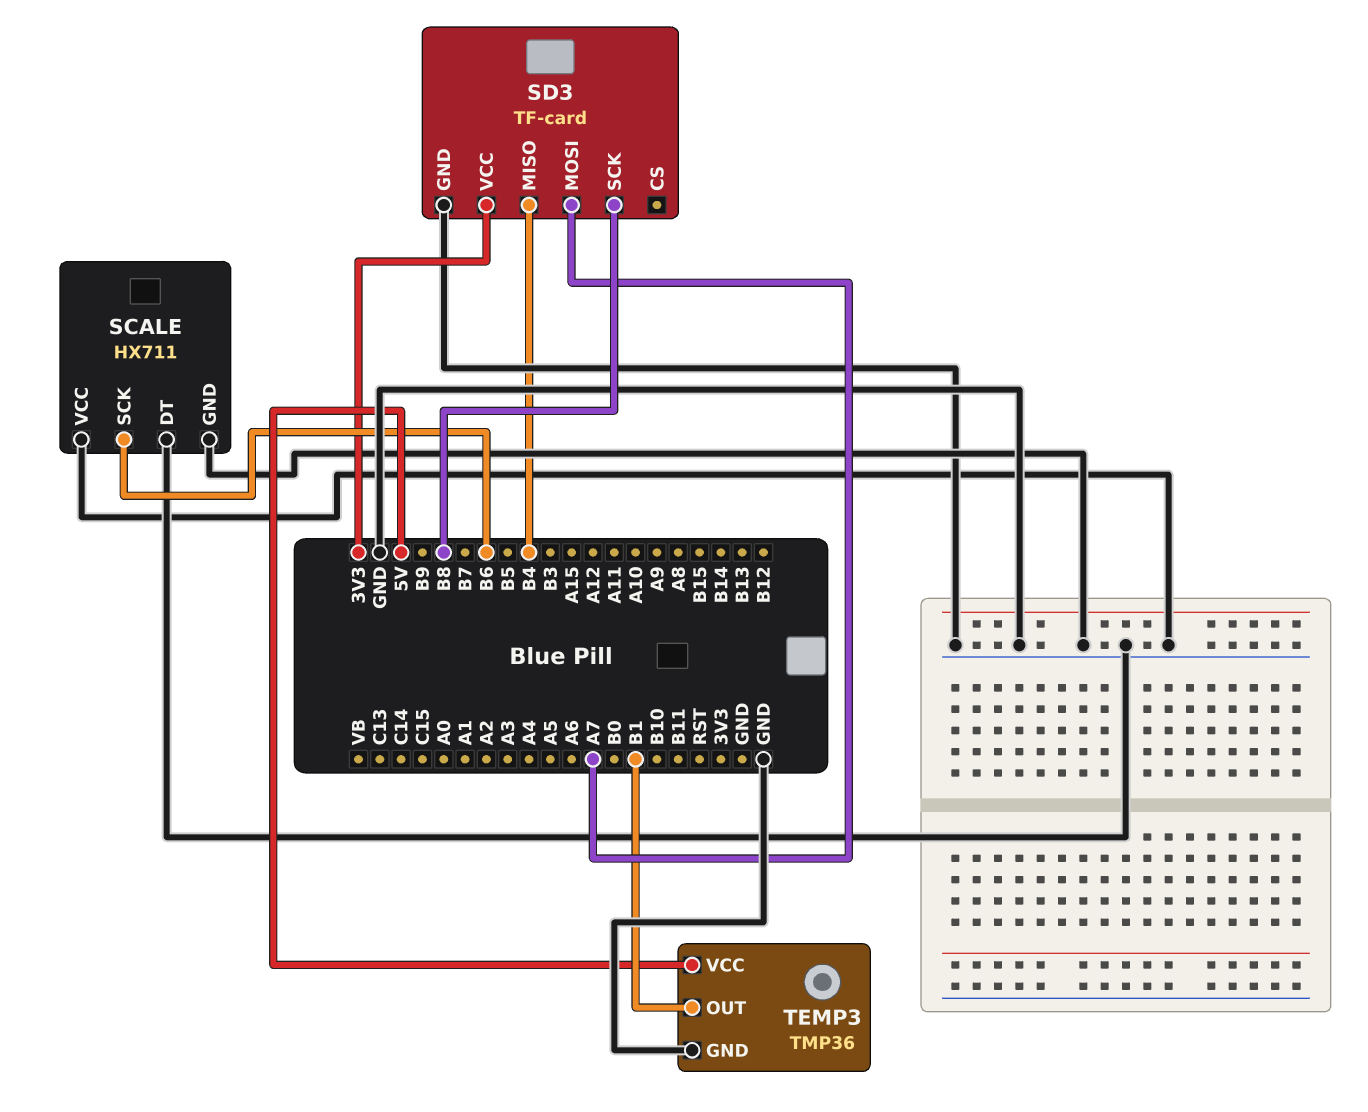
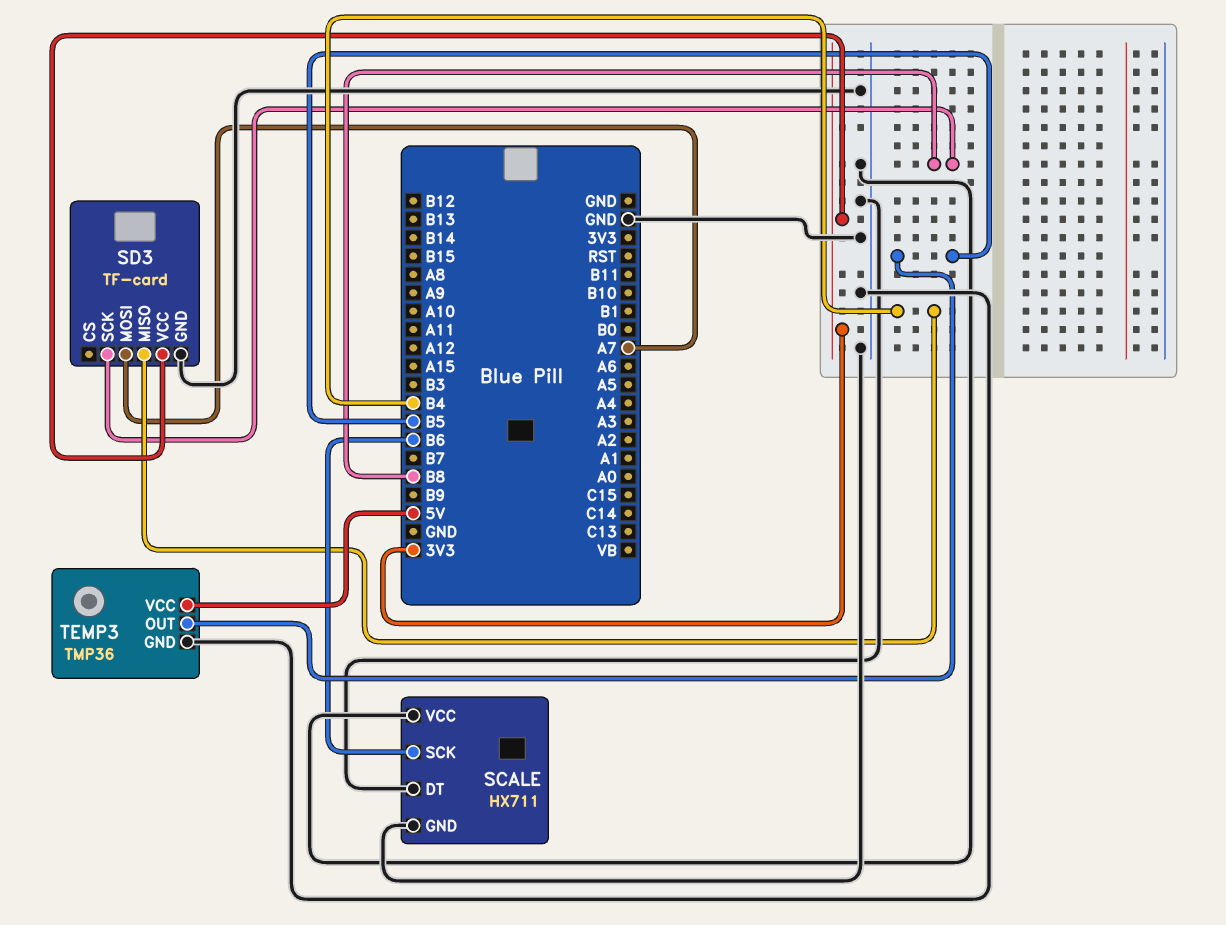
TEMP3 pin OUT: B1 -> B5

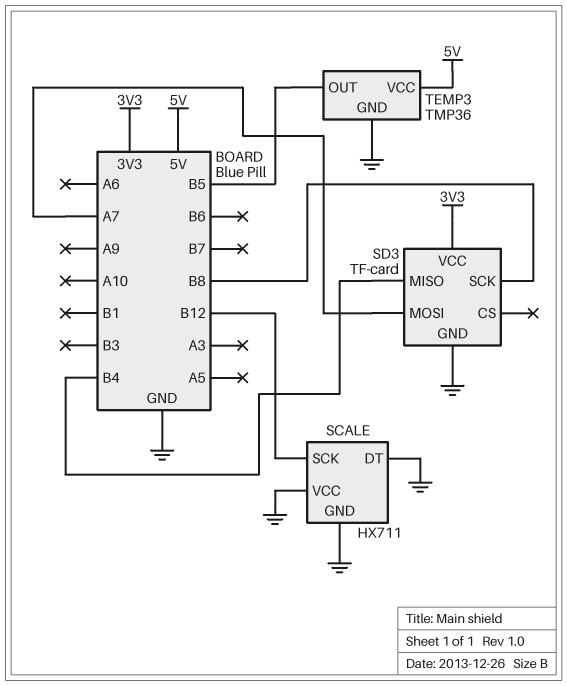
SCALE pin SCK: B6 -> B12

